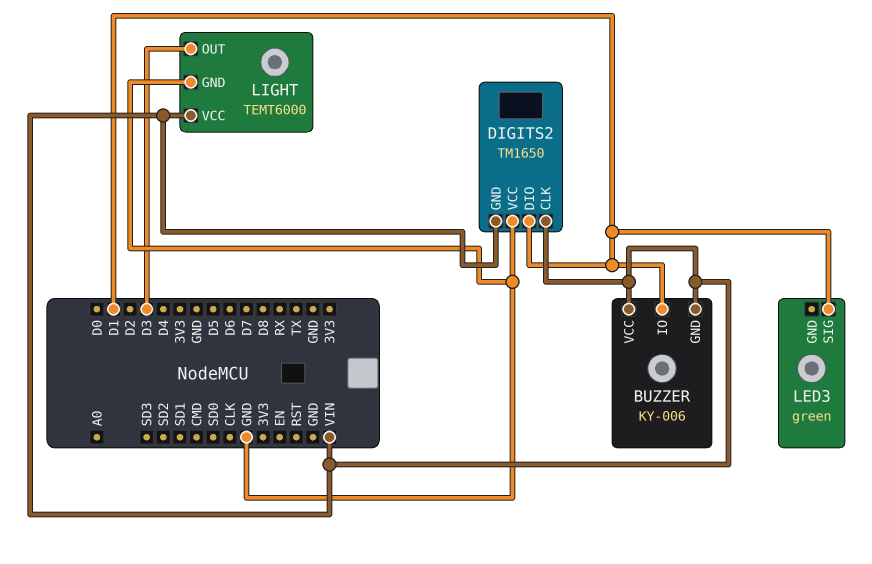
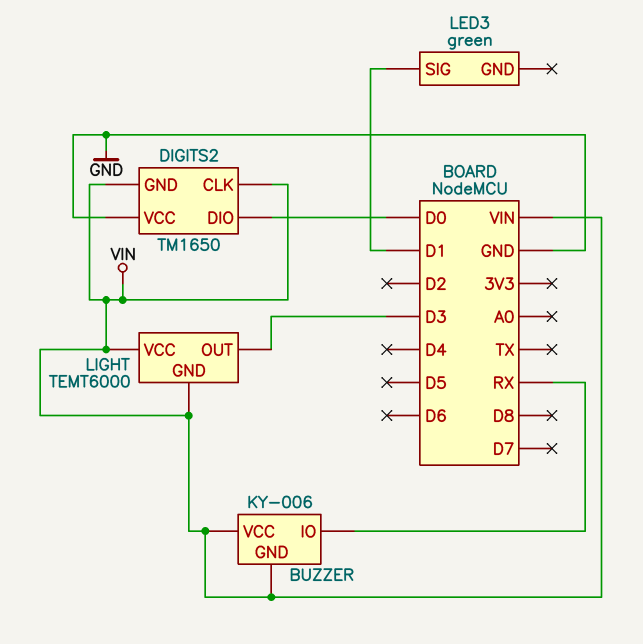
BUZZER pin IO: D1 -> RX
DIGITS2 pin DIO: D1 -> D0
LIGHT pin GND: GND -> VIN

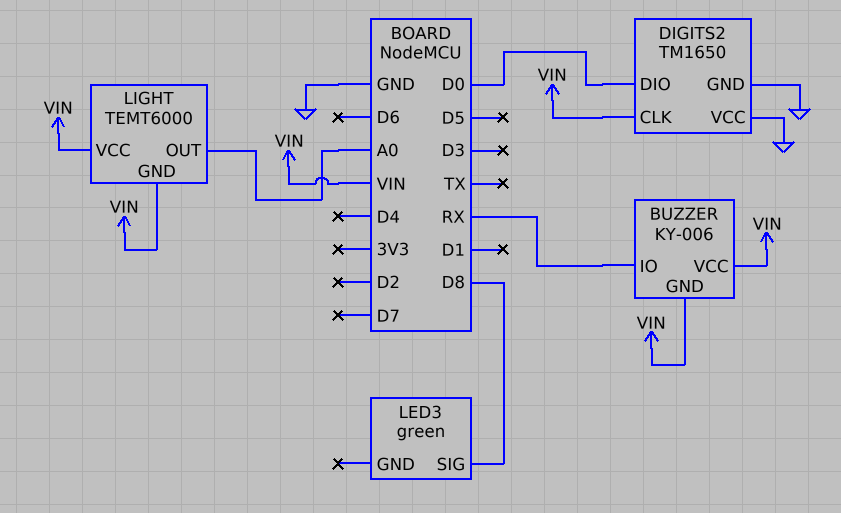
DIGITS2 pin GND: VIN -> GND
LED3 pin SIG: D1 -> D8
LIGHT pin OUT: D3 -> A0

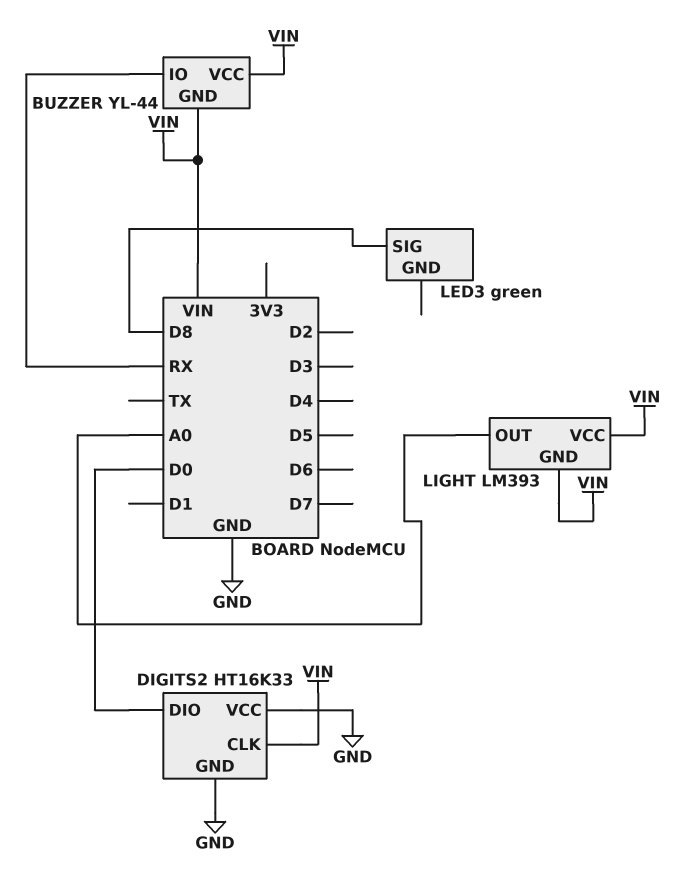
BUZZER: KY-006 -> YL-44
DIGITS2: TM1650 -> HT16K33
LIGHT: TEMT6000 -> LM393

